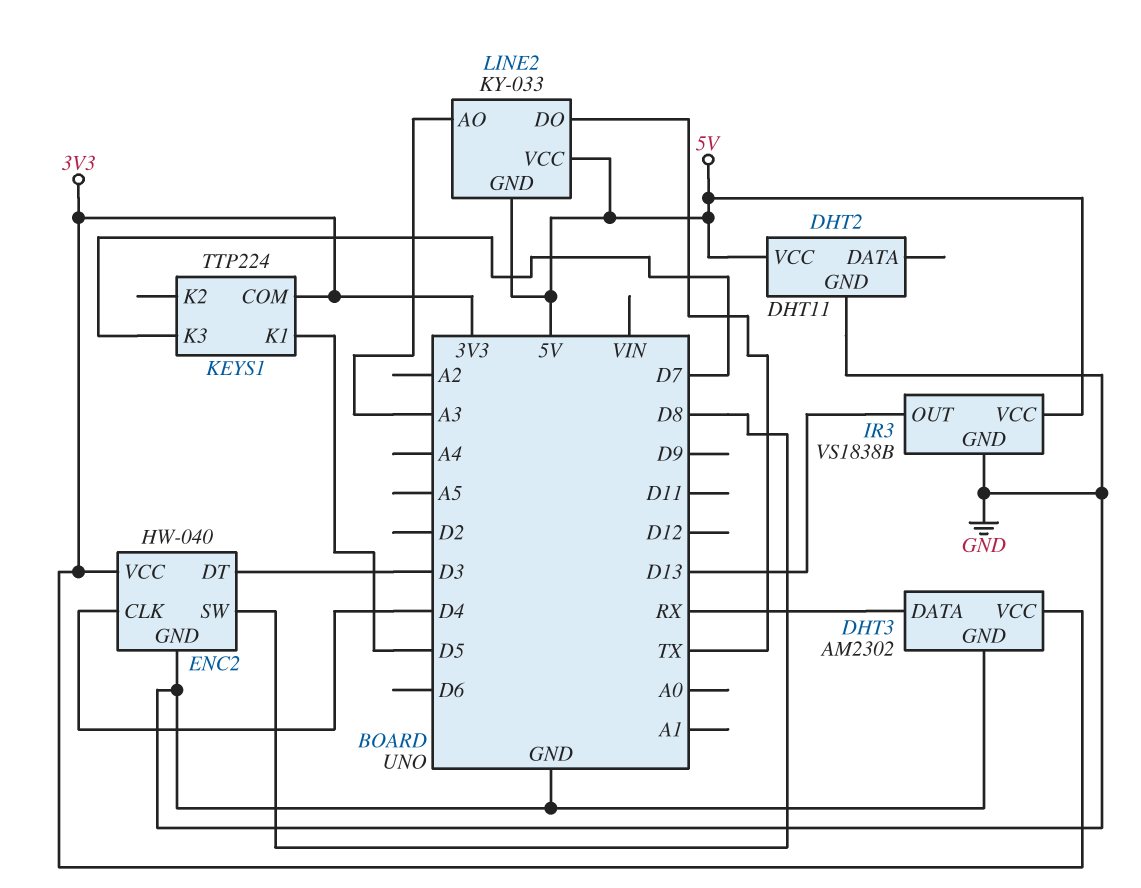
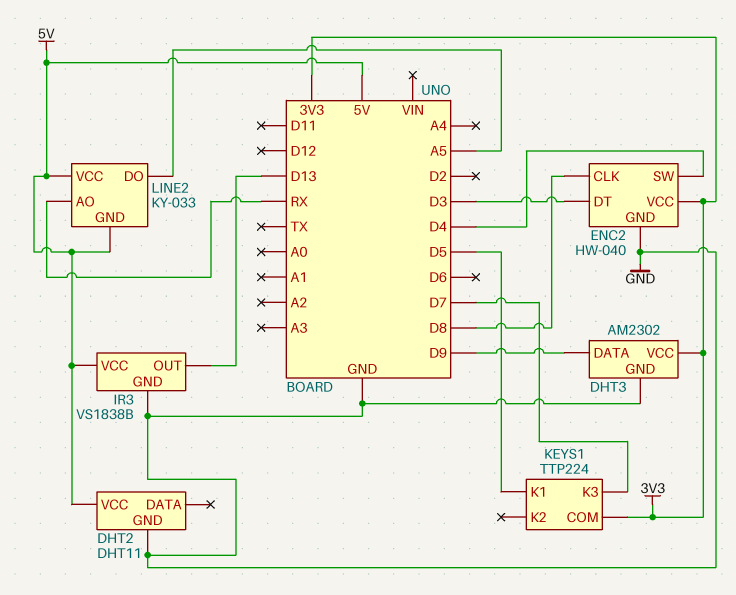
DHT3 pin DATA: RX -> D9
ENC2 pin CLK: D4 -> D8
ENC2 pin SW: D8 -> D4
LINE2 pin AO: A3 -> RX
LINE2 pin DO: TX -> A5

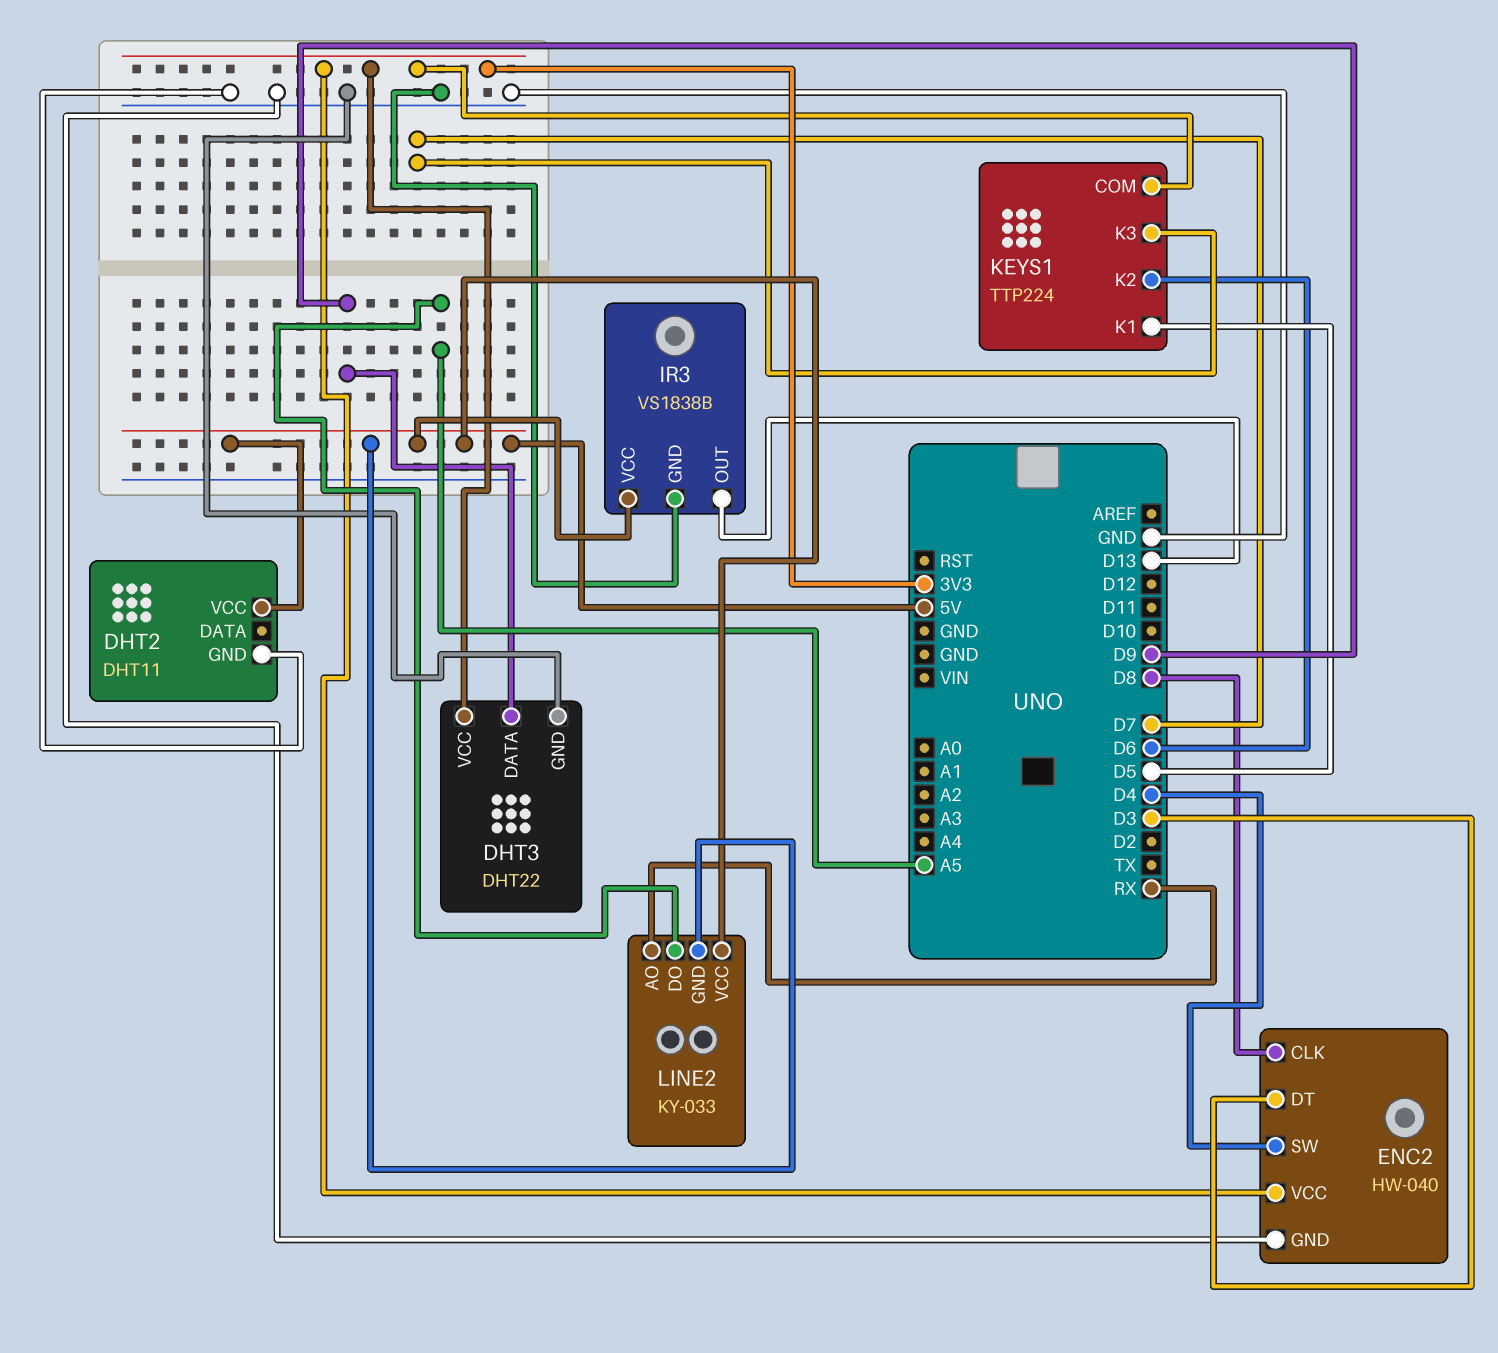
DHT3: AM2302 -> DHT22
KEYS1 pin K2: none -> D6

